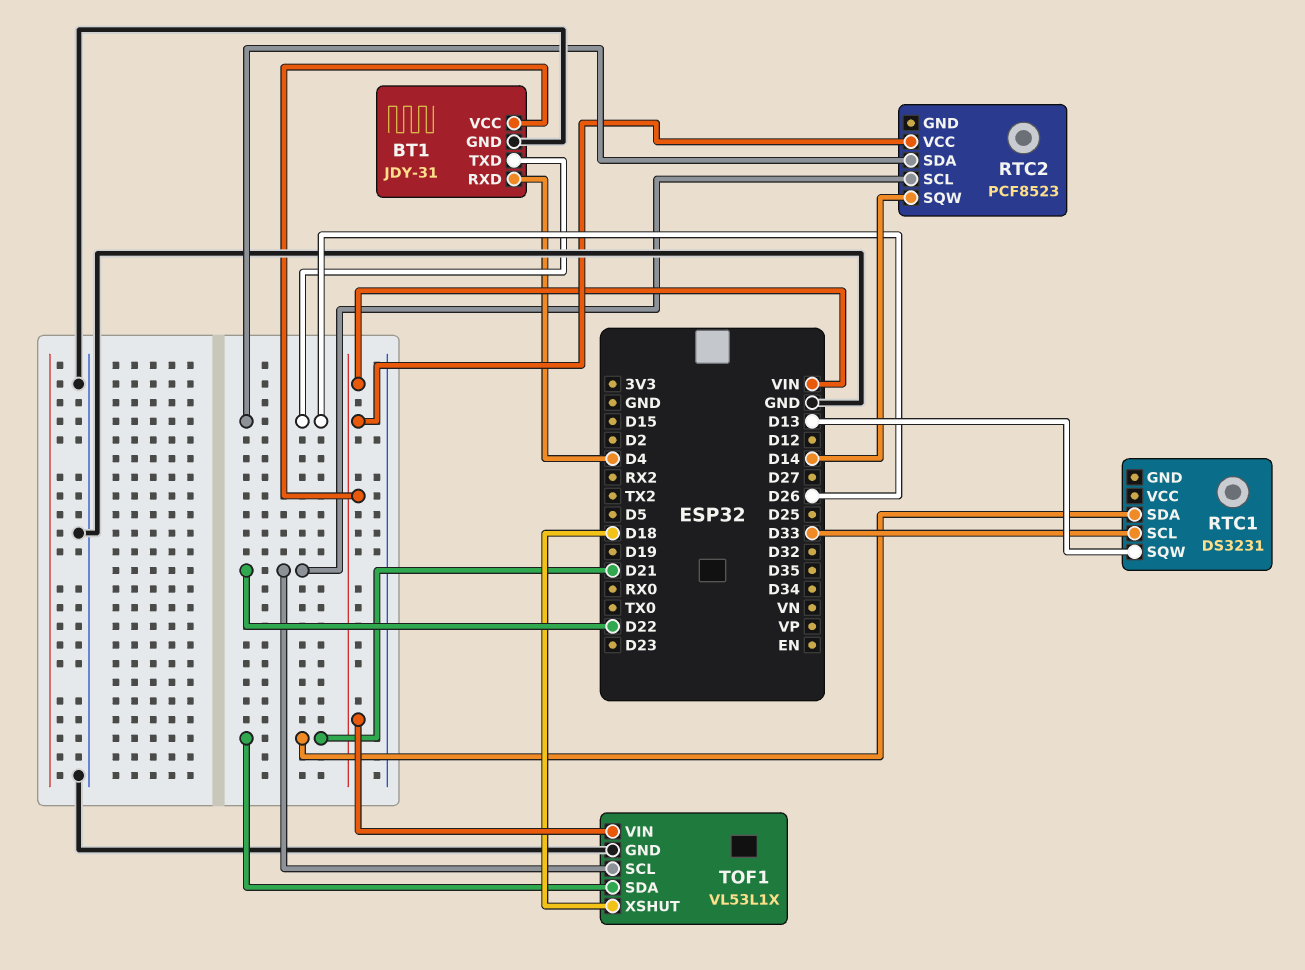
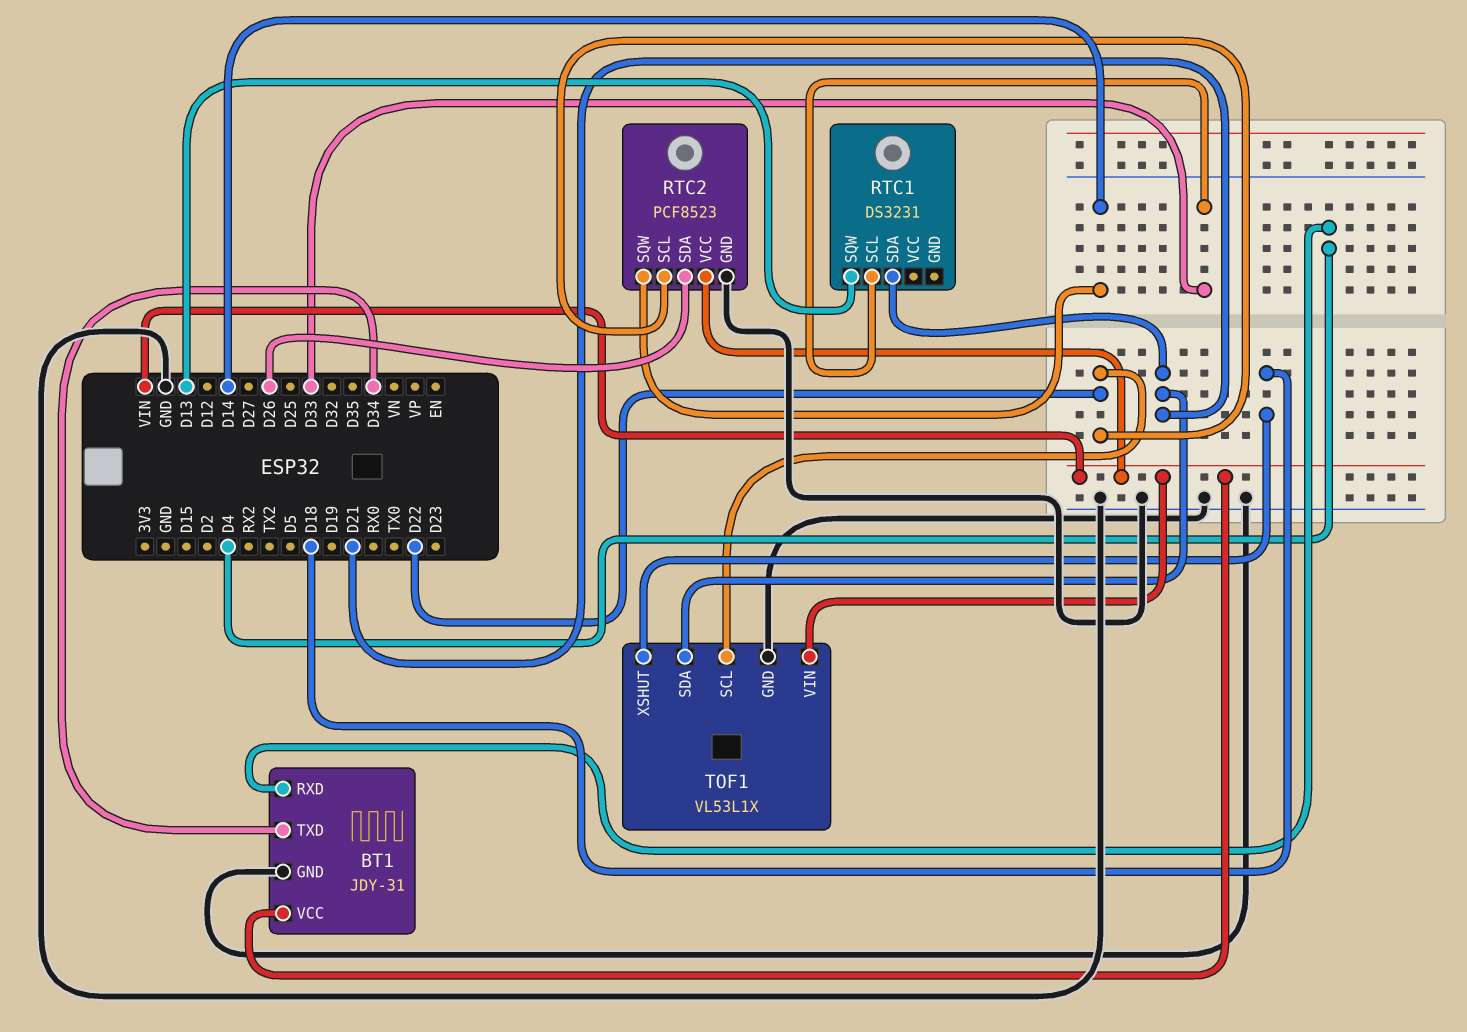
BT1 pin TXD: D26 -> D34
RTC2 pin GND: none -> GND

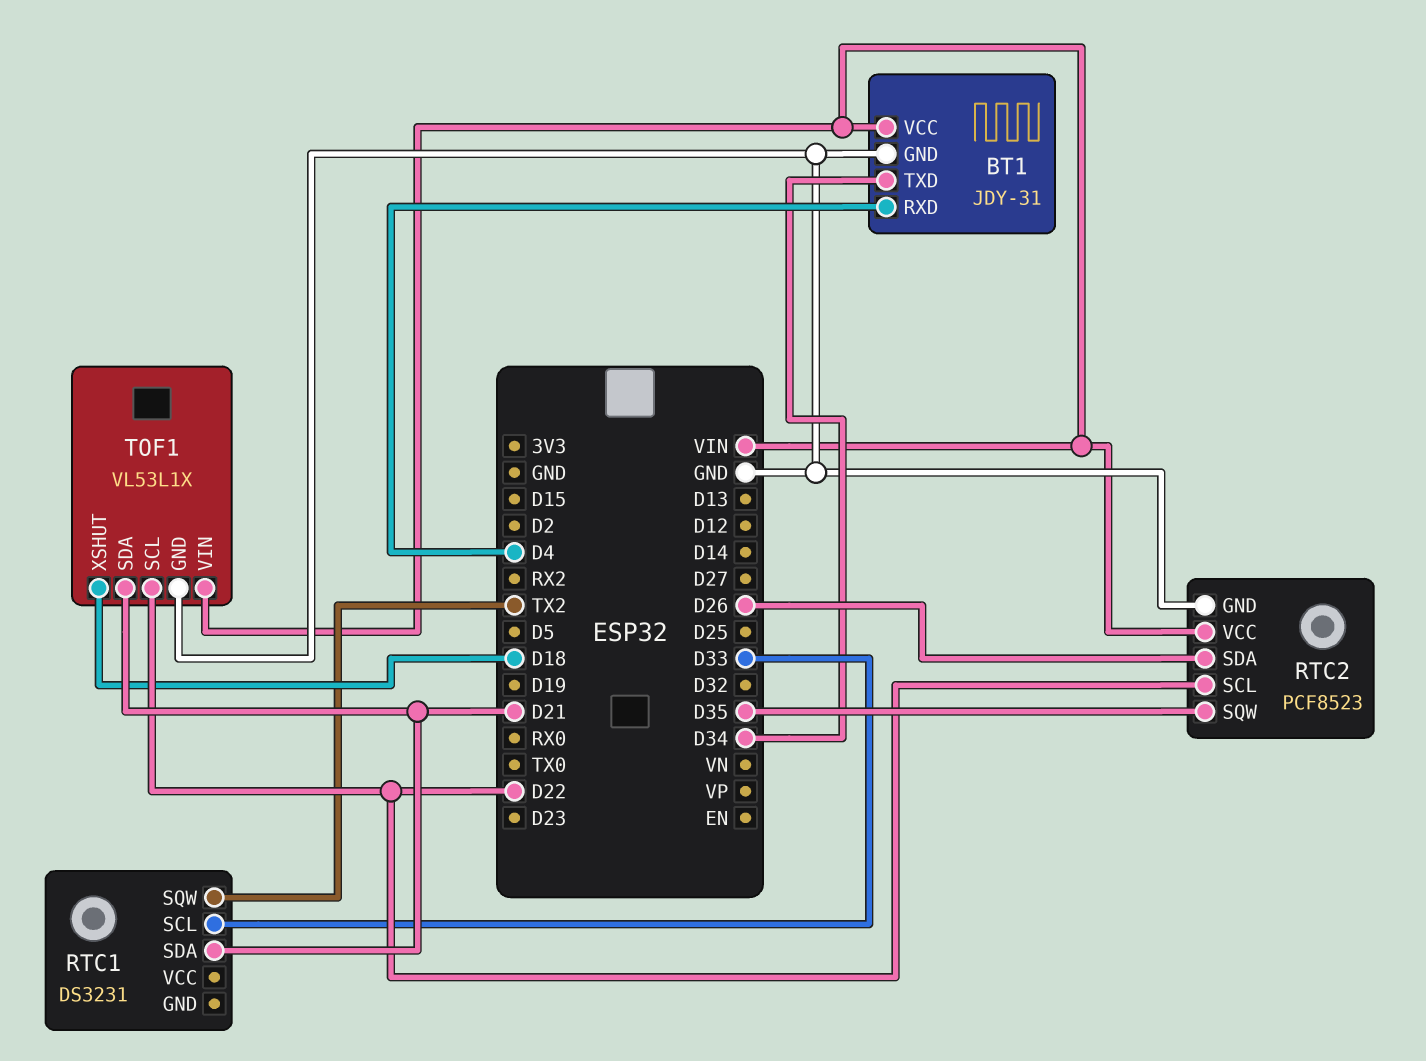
RTC1 pin SQW: D13 -> TX2
RTC2 pin SQW: D14 -> D35

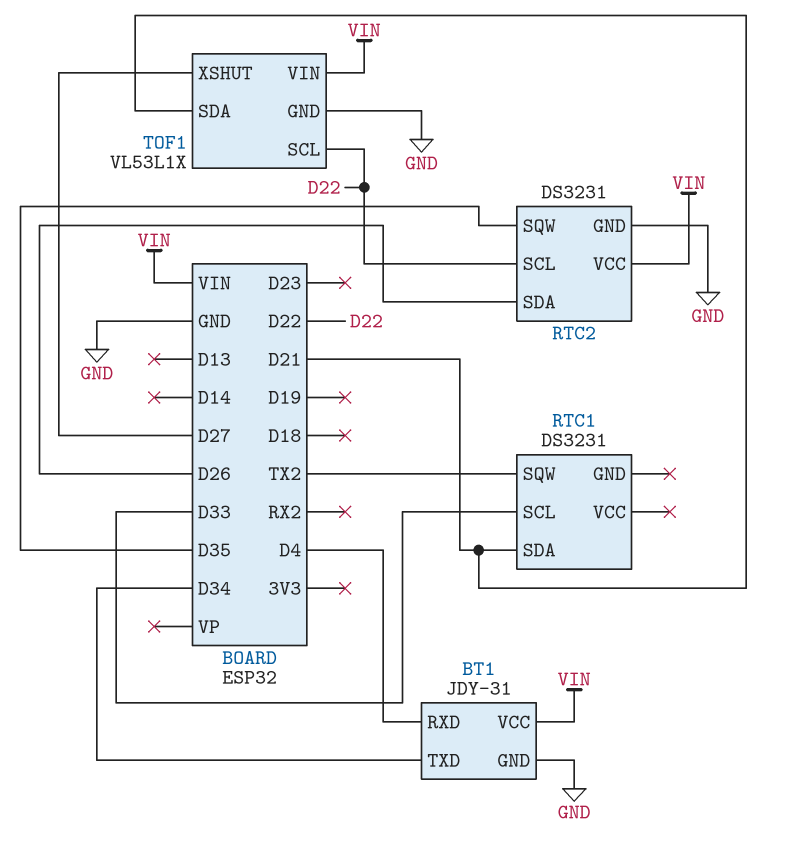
RTC2: PCF8523 -> DS3231
TOF1 pin XSHUT: D18 -> D27

